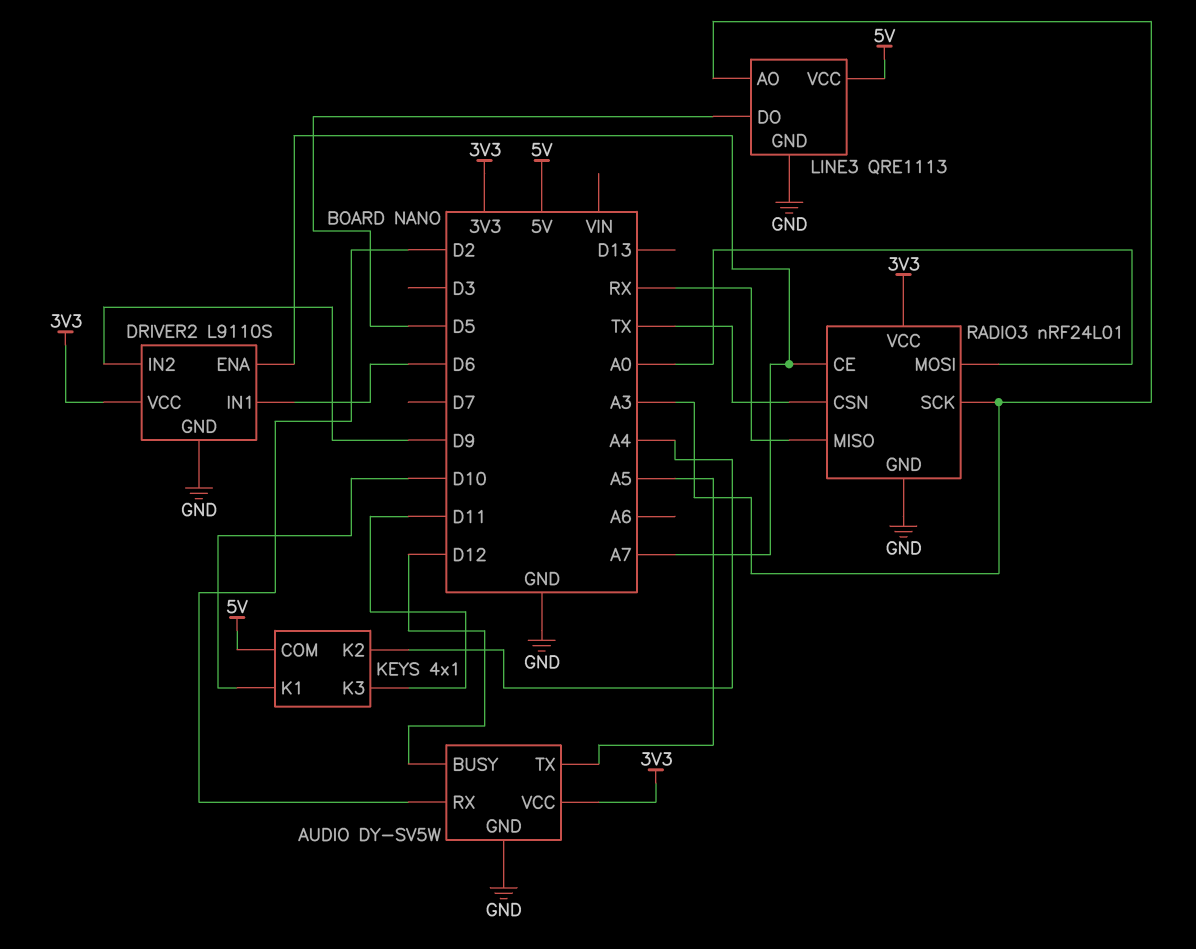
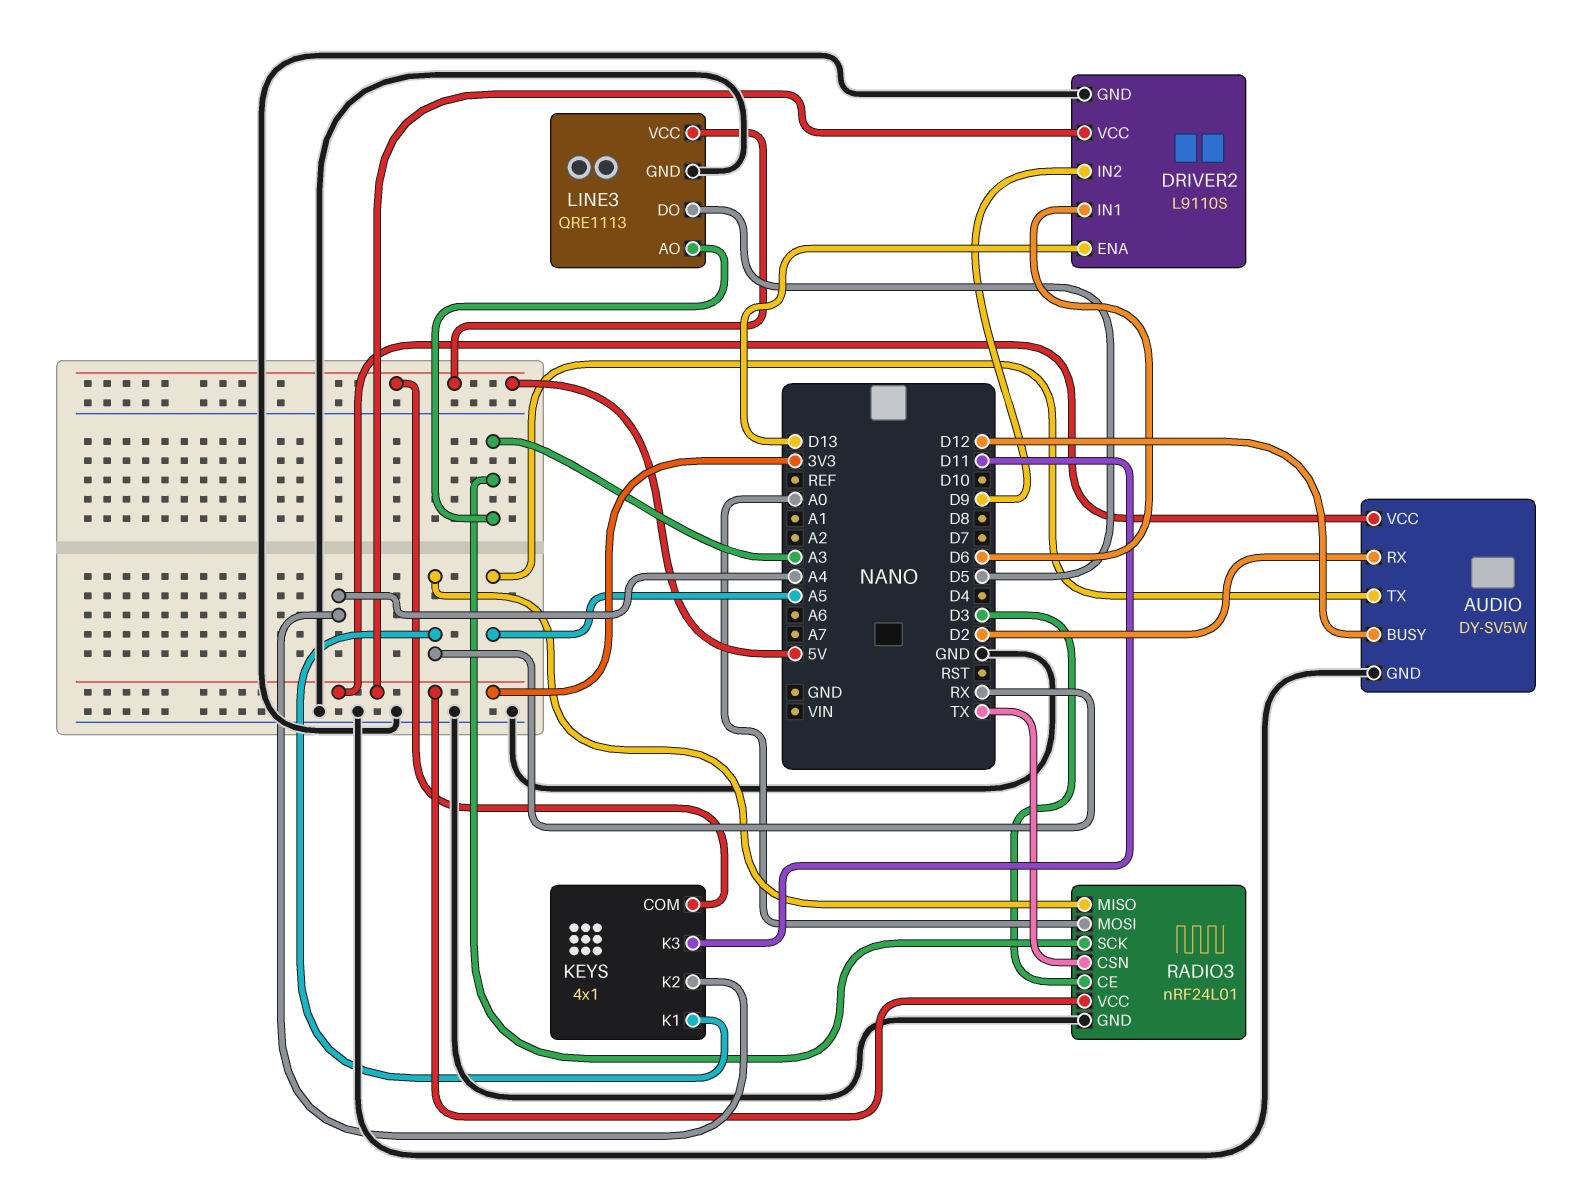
DRIVER2 pin ENA: A7 -> D13
KEYS pin K1: D10 -> RX
RADIO3 pin CE: A7 -> D3

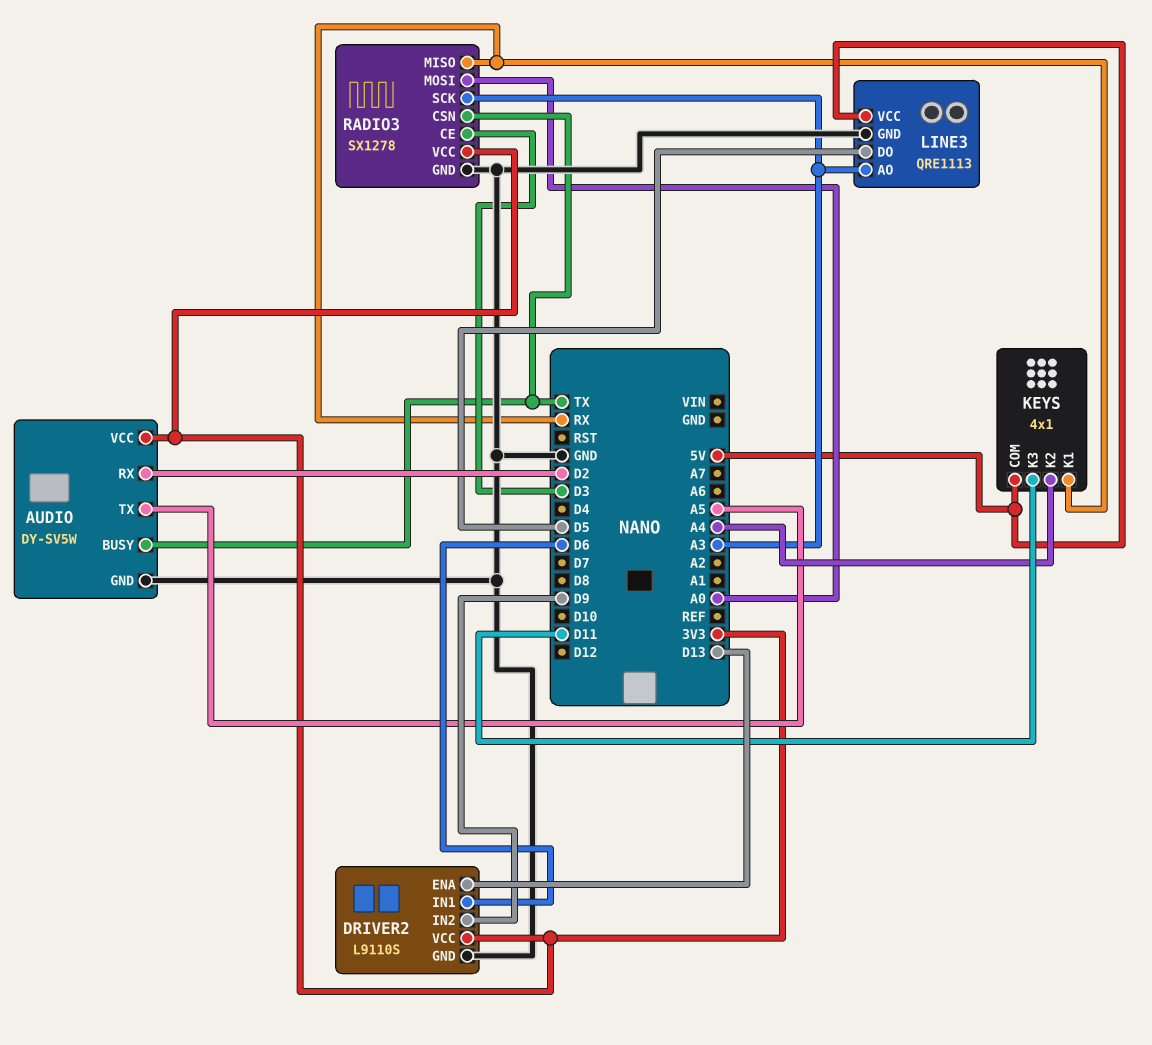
AUDIO pin BUSY: D12 -> TX
RADIO3: nRF24L01 -> SX1278

